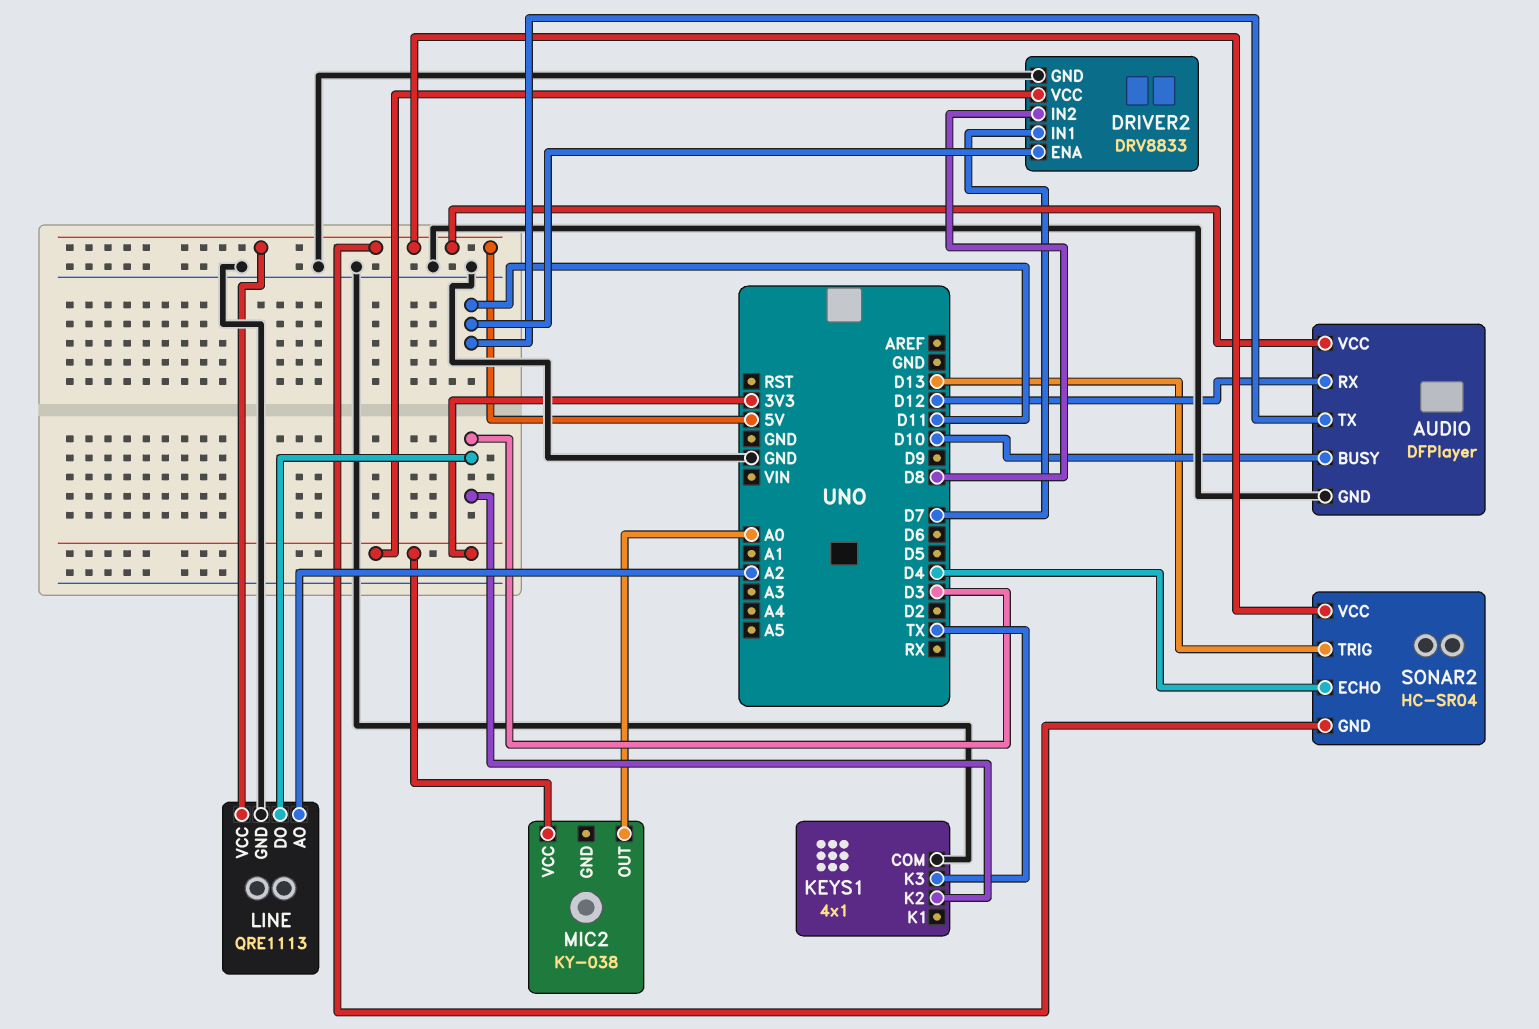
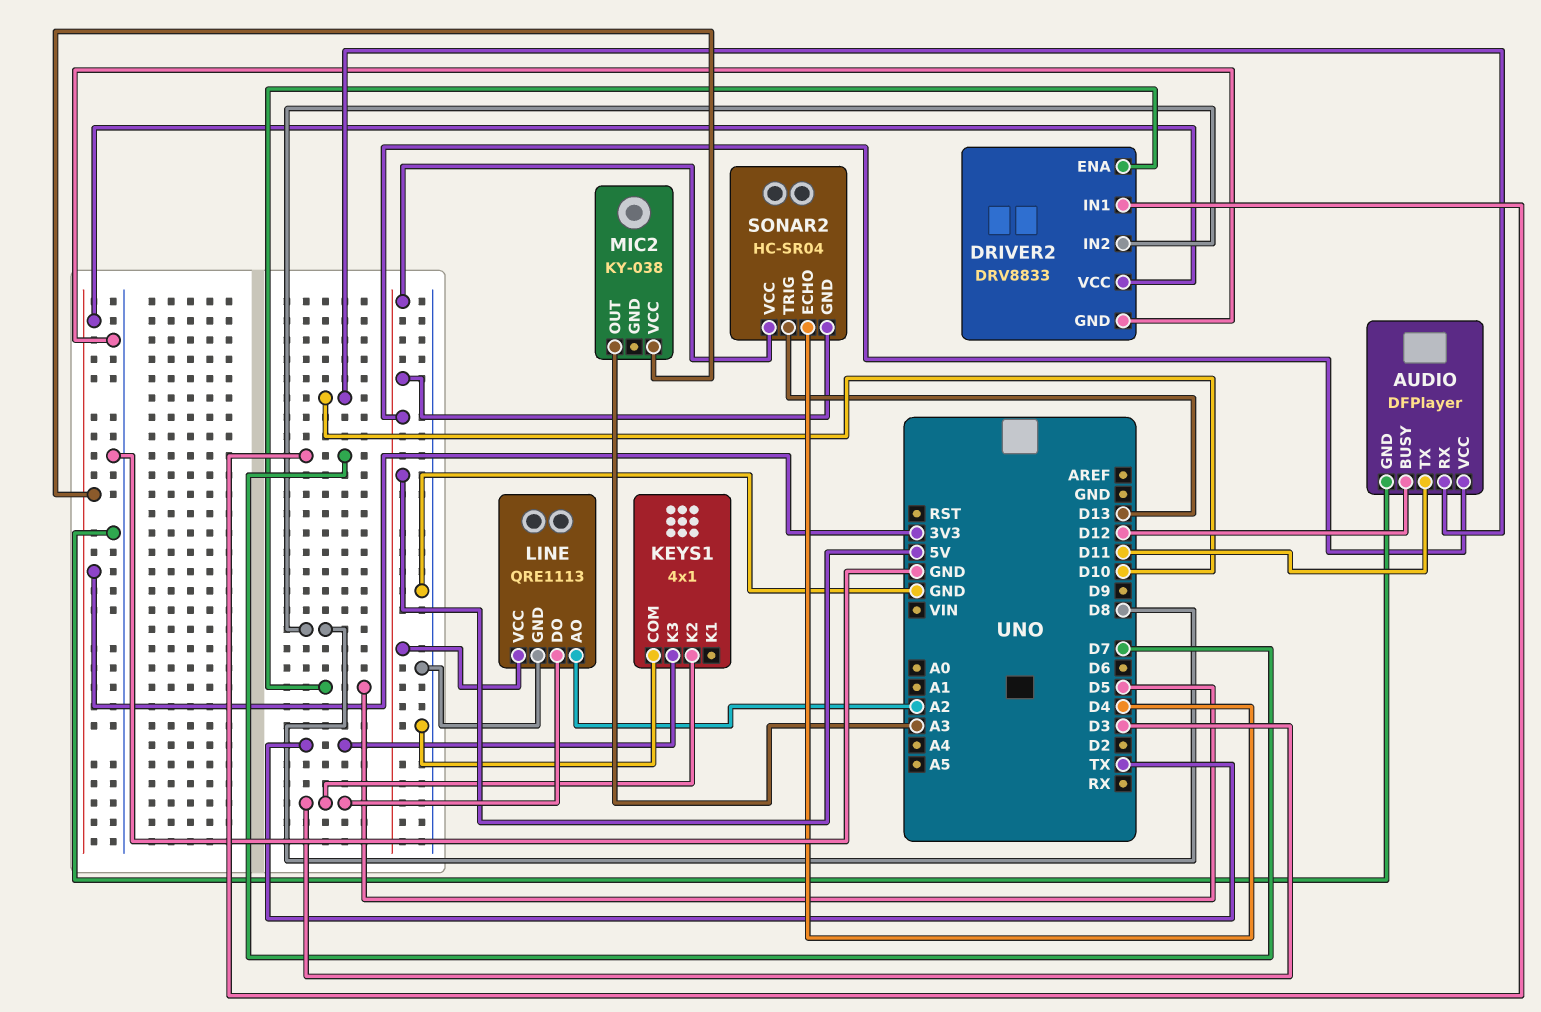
AUDIO pin BUSY: D10 -> D12
AUDIO pin RX: D12 -> D10
DRIVER2 pin ENA: D11 -> D5
MIC2 pin OUT: A0 -> A3

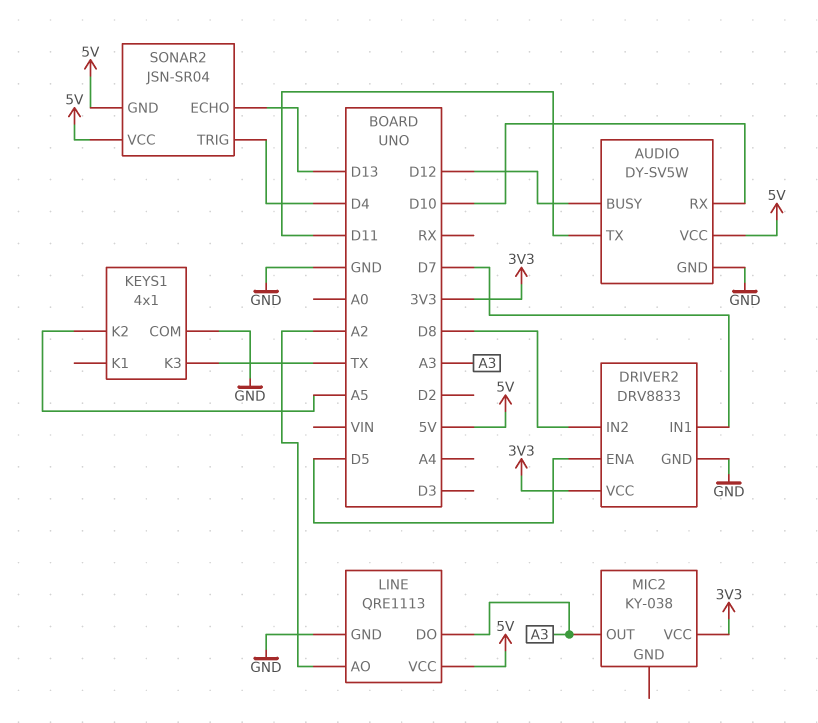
AUDIO: DFPlayer -> DY-SV5W
KEYS1 pin K2: D3 -> A5
LINE pin DO: D3 -> A3
SONAR2: HC-SR04 -> JSN-SR04
SONAR2 pin ECHO: D4 -> D13
SONAR2 pin TRIG: D13 -> D4

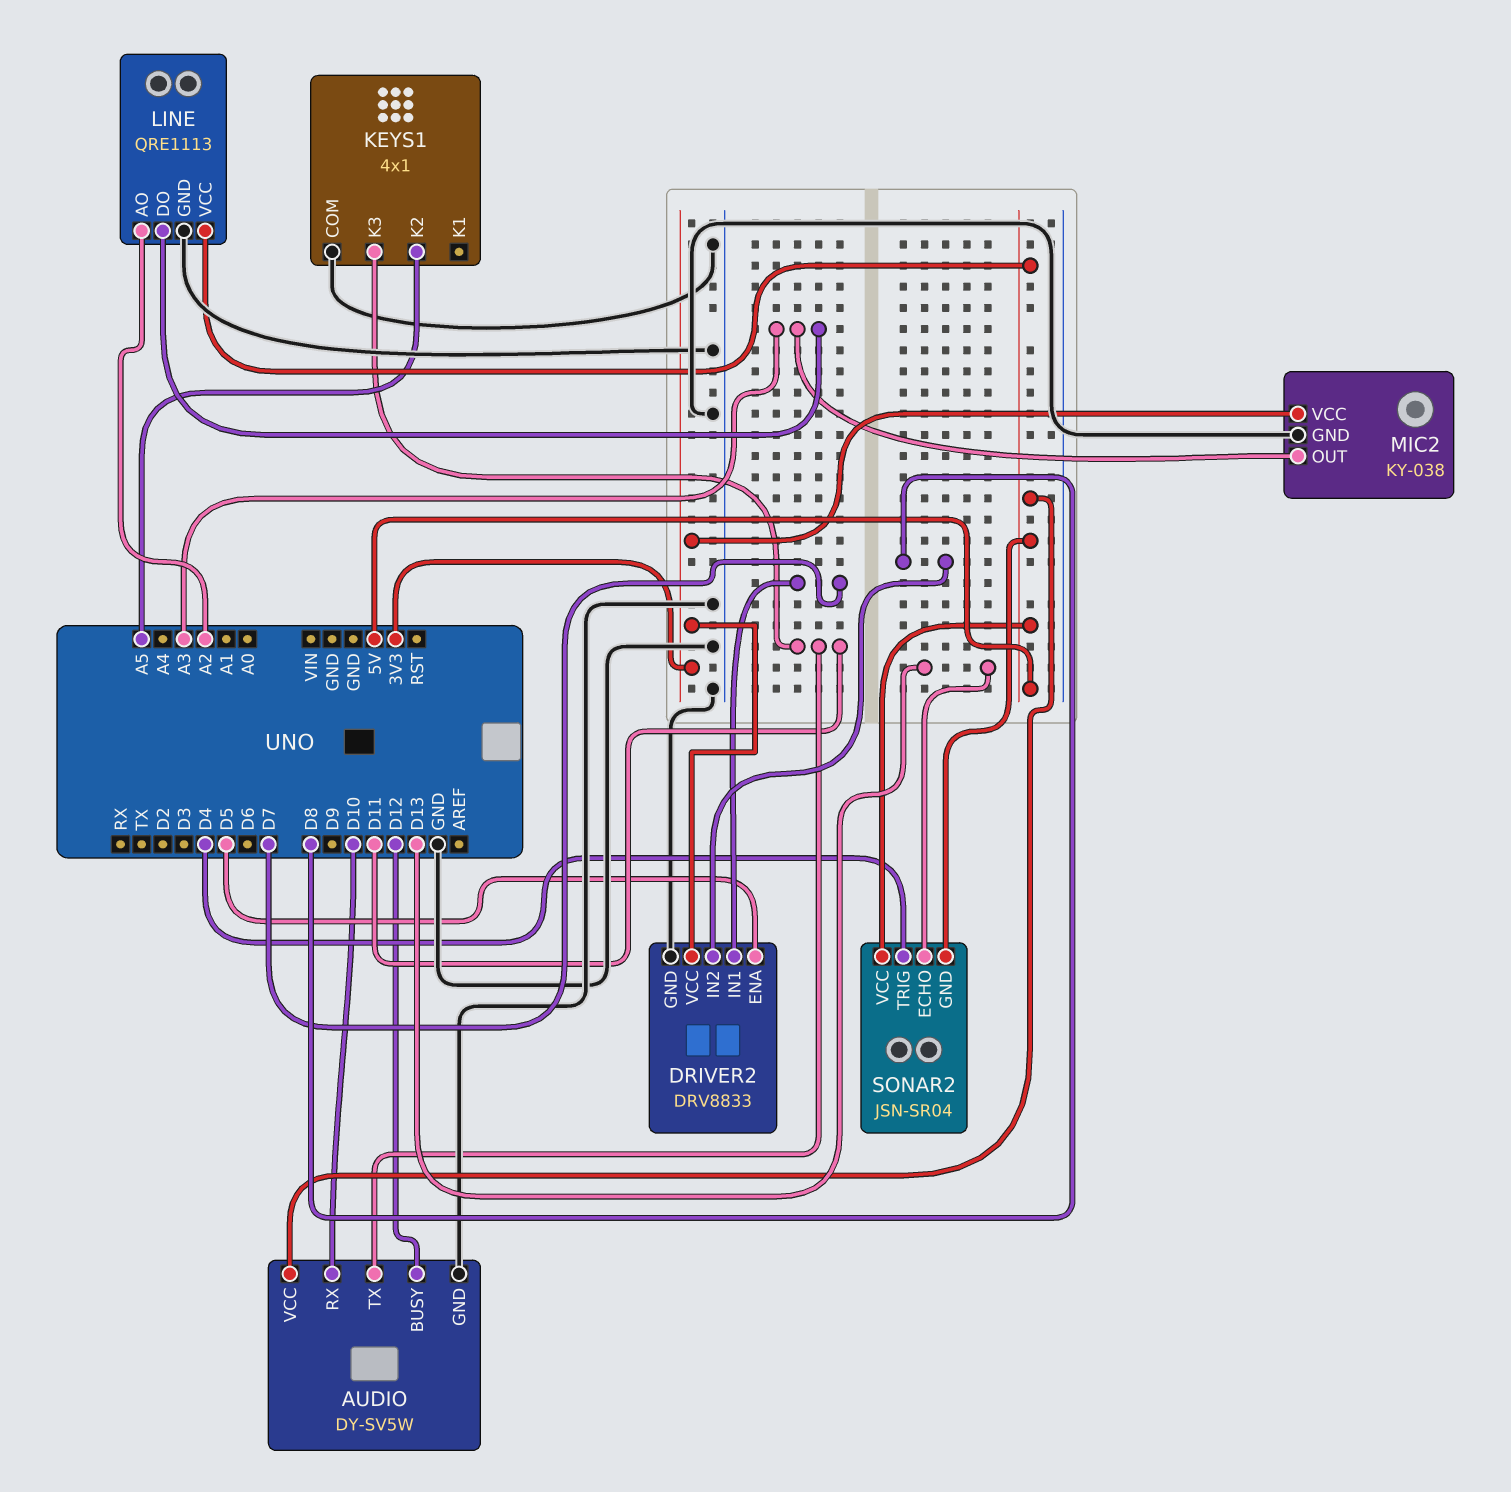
KEYS1 pin K3: TX -> D11
MIC2 pin GND: none -> GND

